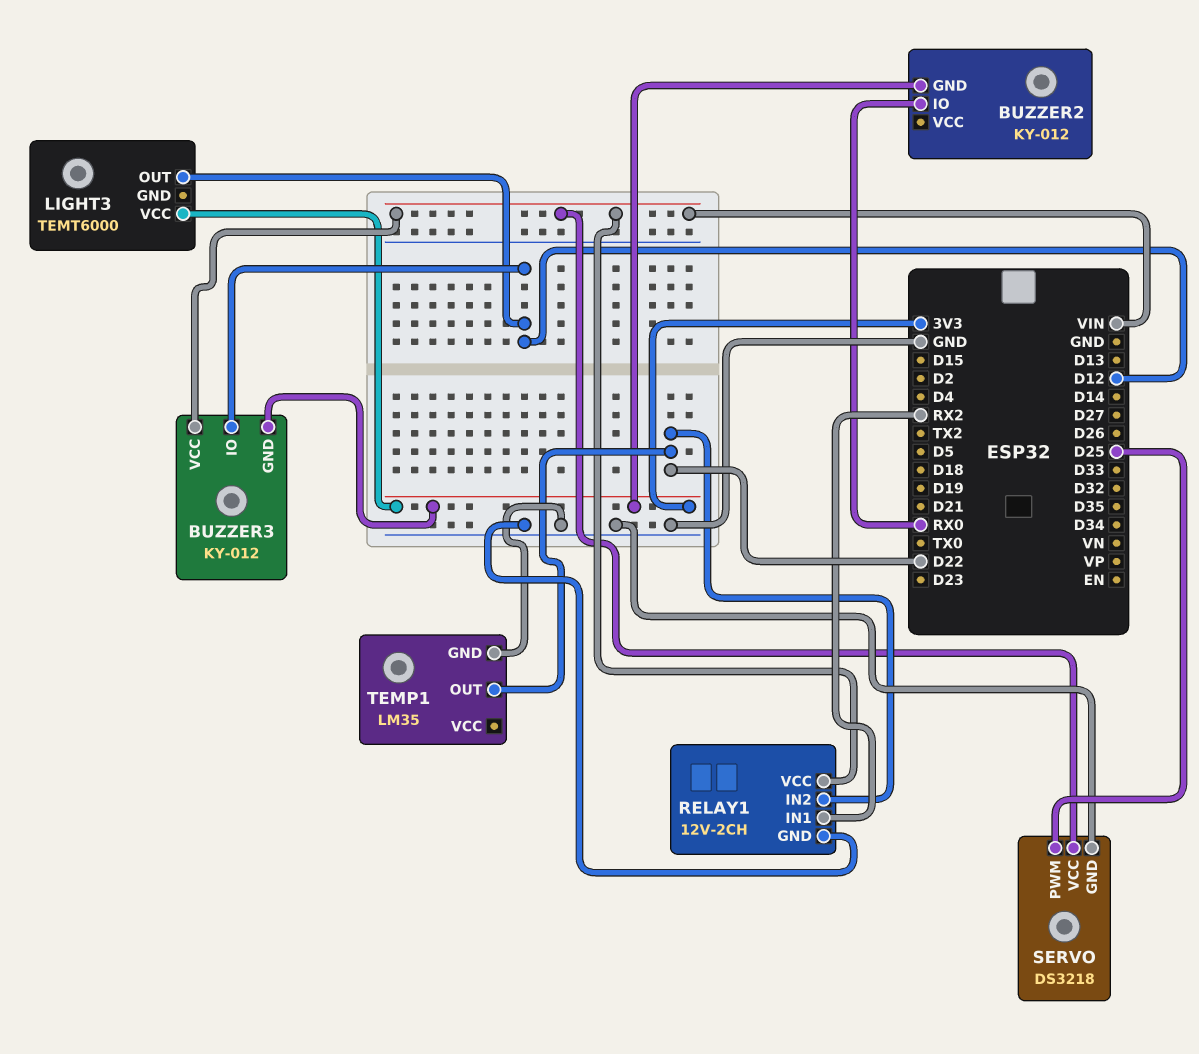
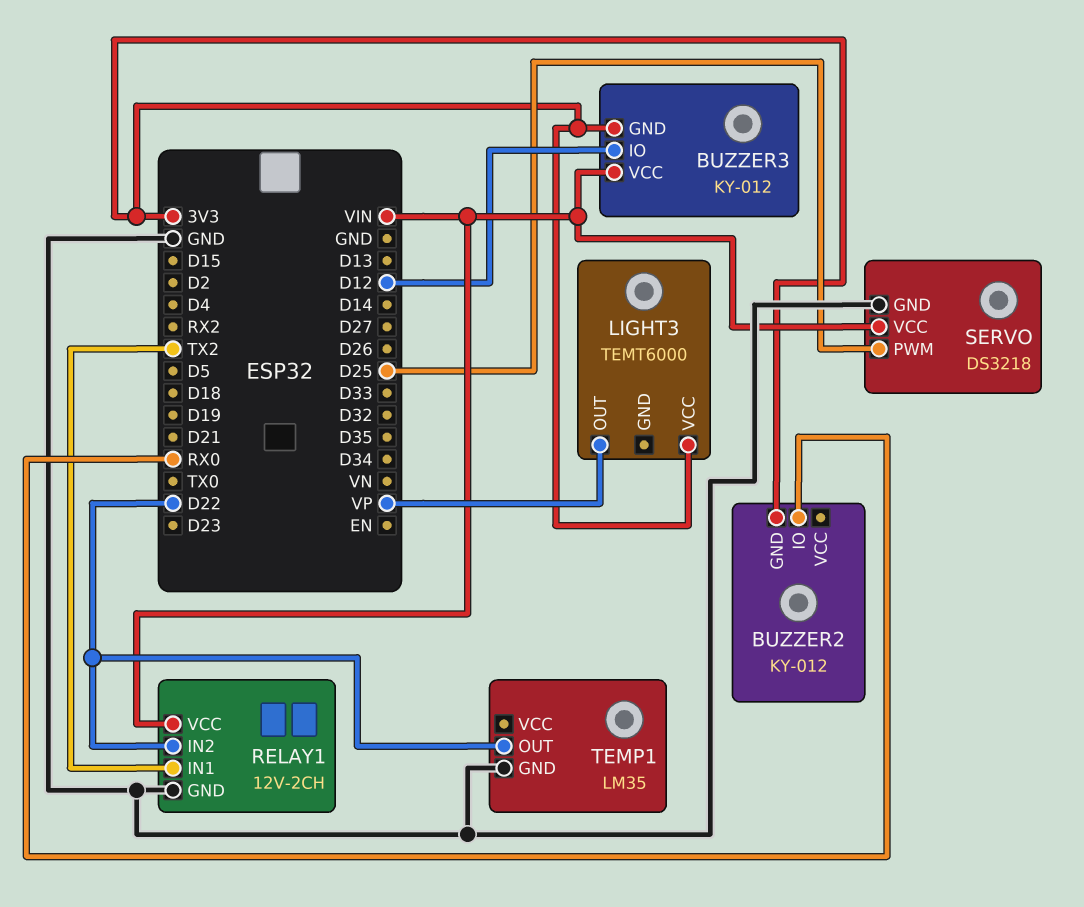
LIGHT3 pin OUT: D12 -> VP
RELAY1 pin IN1: RX2 -> TX2

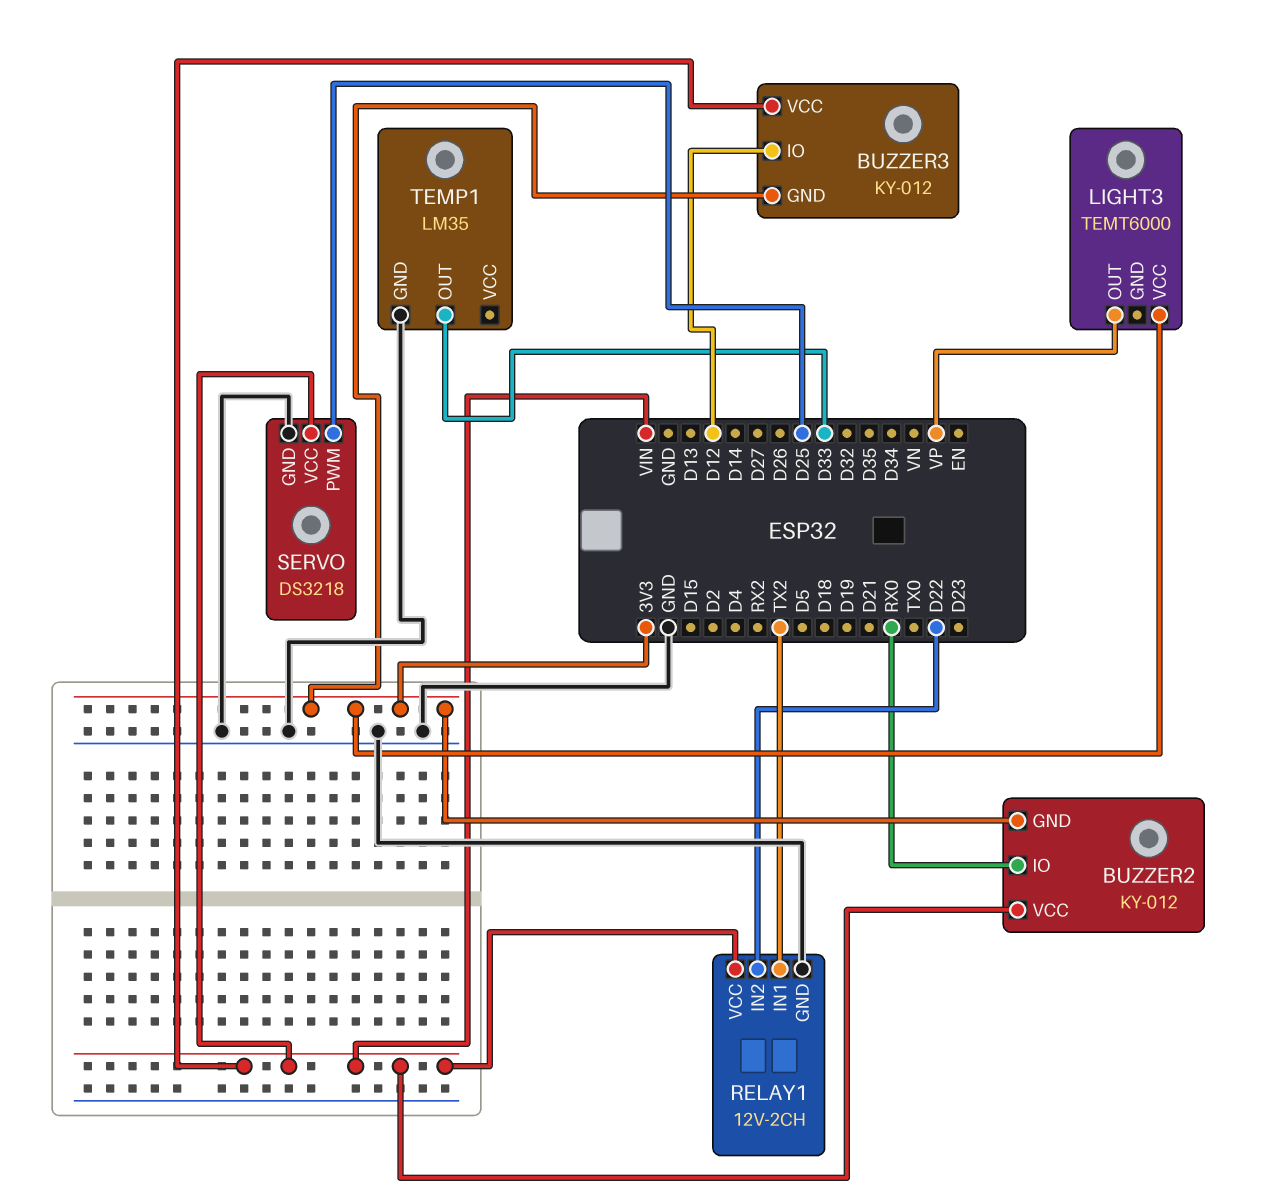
BUZZER2 pin VCC: none -> VIN
TEMP1 pin OUT: D22 -> D33

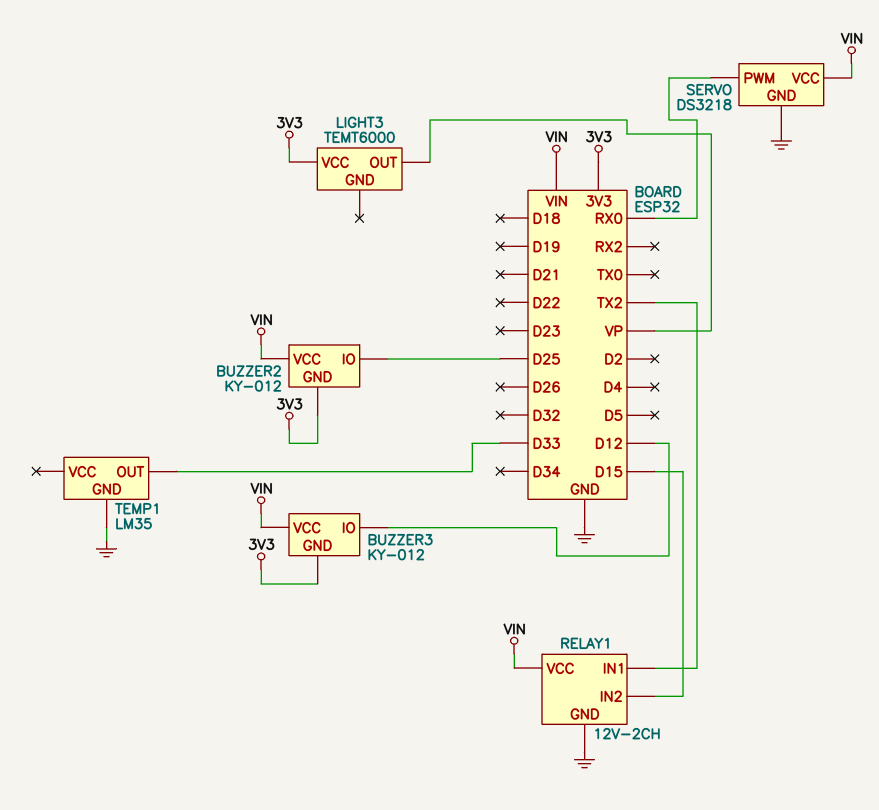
BUZZER2 pin IO: RX0 -> D25
RELAY1 pin IN2: D22 -> D15
SERVO pin PWM: D25 -> RX0

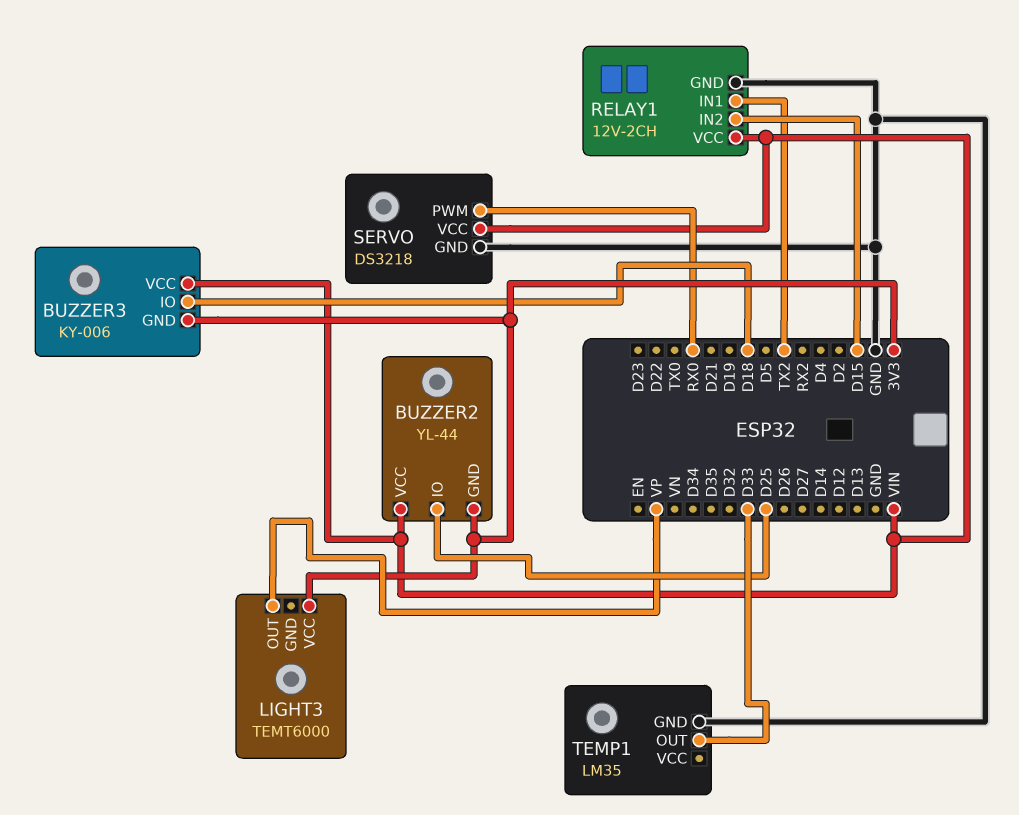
BUZZER2: KY-012 -> YL-44
BUZZER3: KY-012 -> KY-006
BUZZER3 pin IO: D12 -> D18

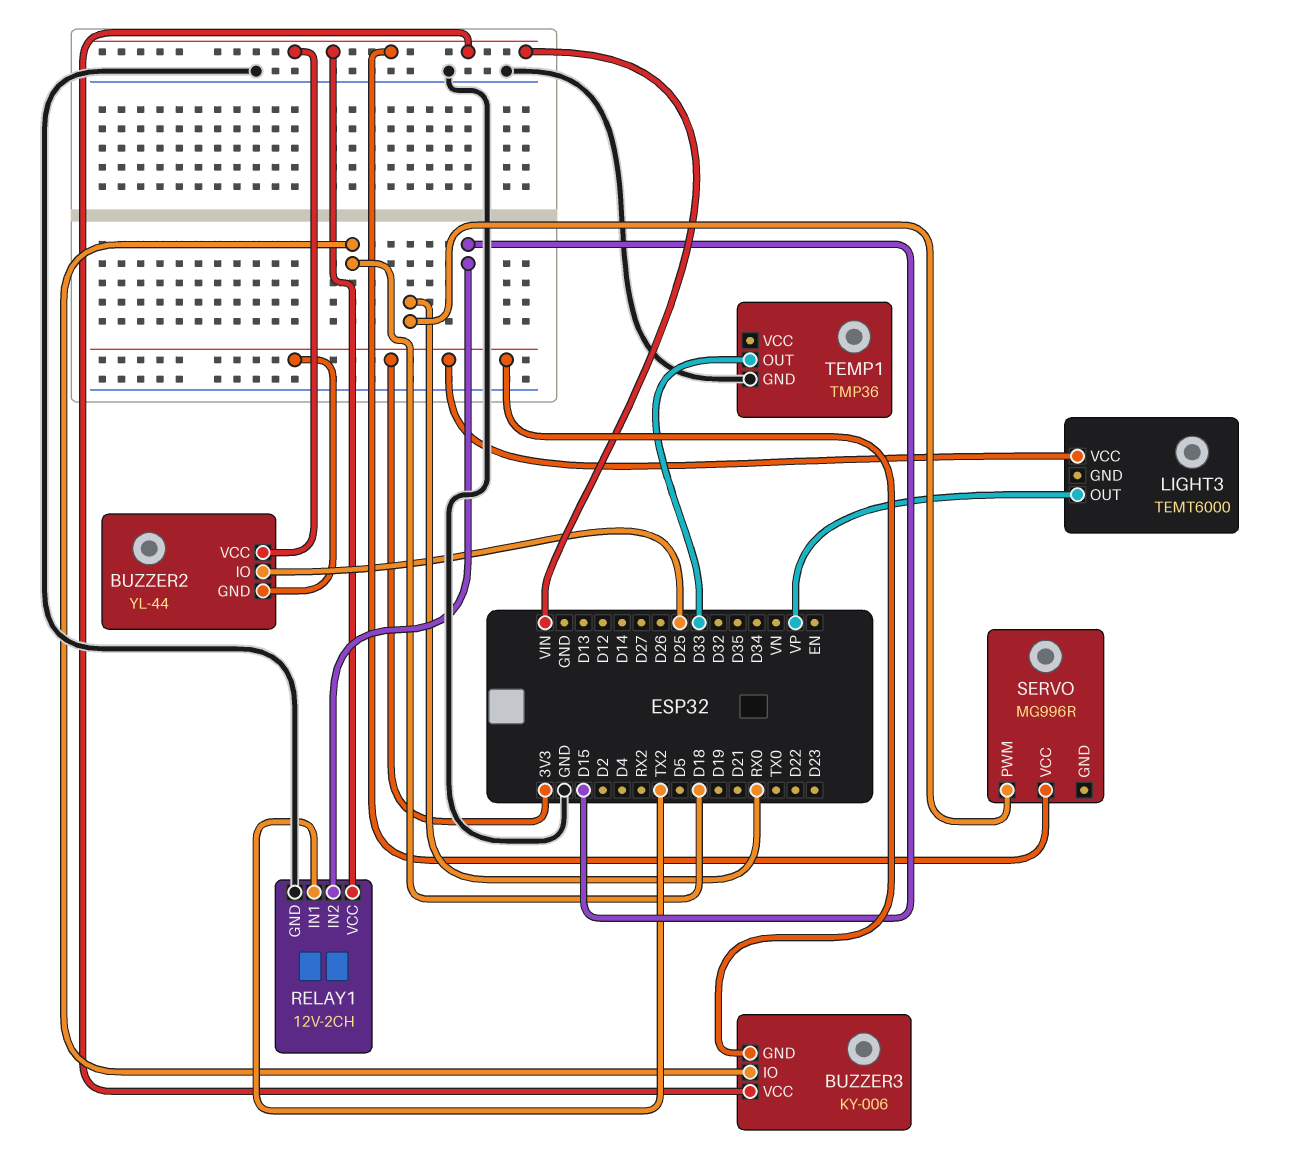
SERVO: DS3218 -> MG996R
SERVO pin GND: GND -> none
TEMP1: LM35 -> TMP36

